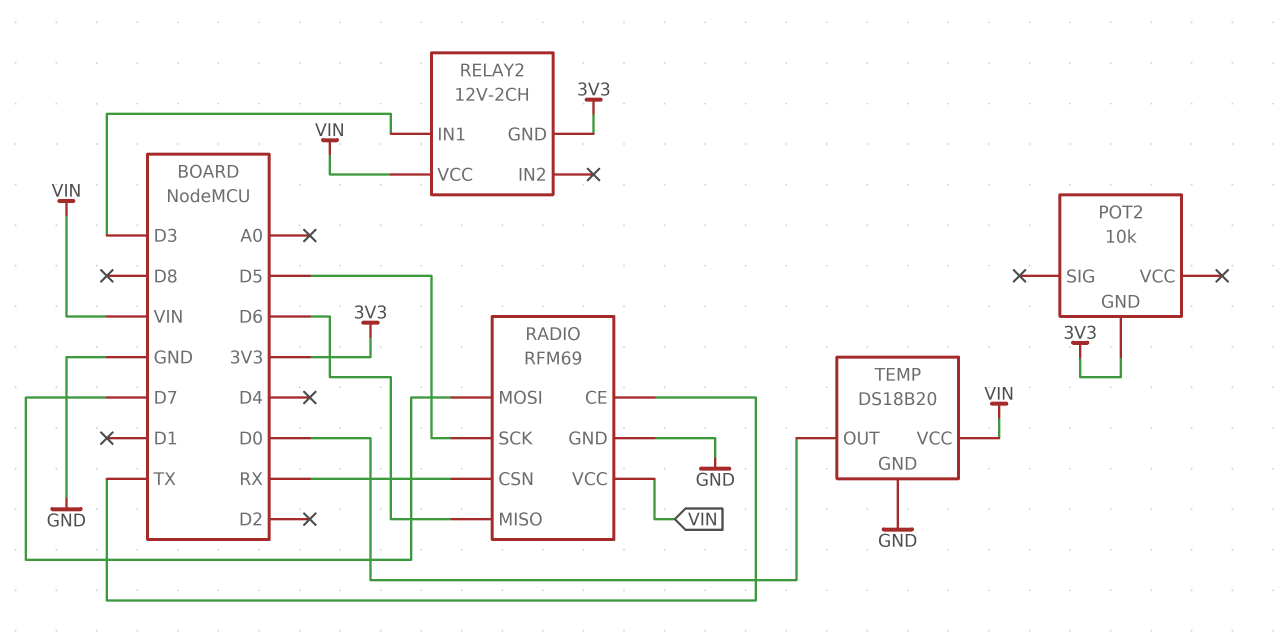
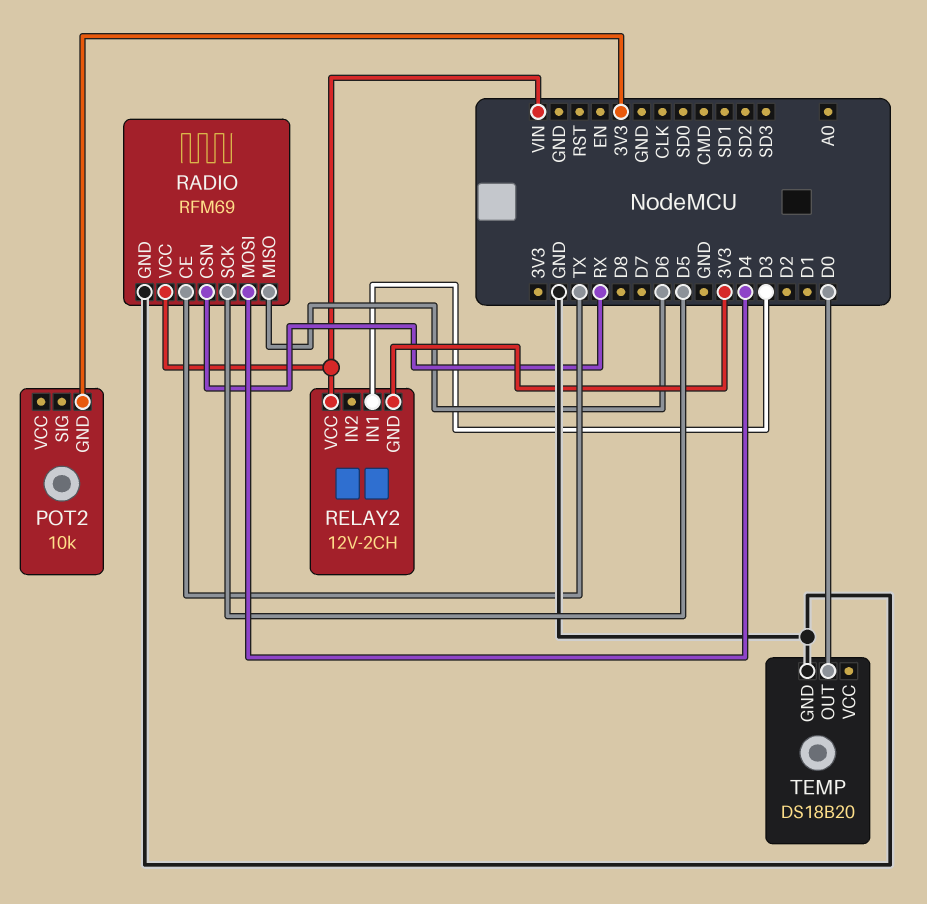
RADIO pin MOSI: D7 -> D4
TEMP pin VCC: VIN -> none

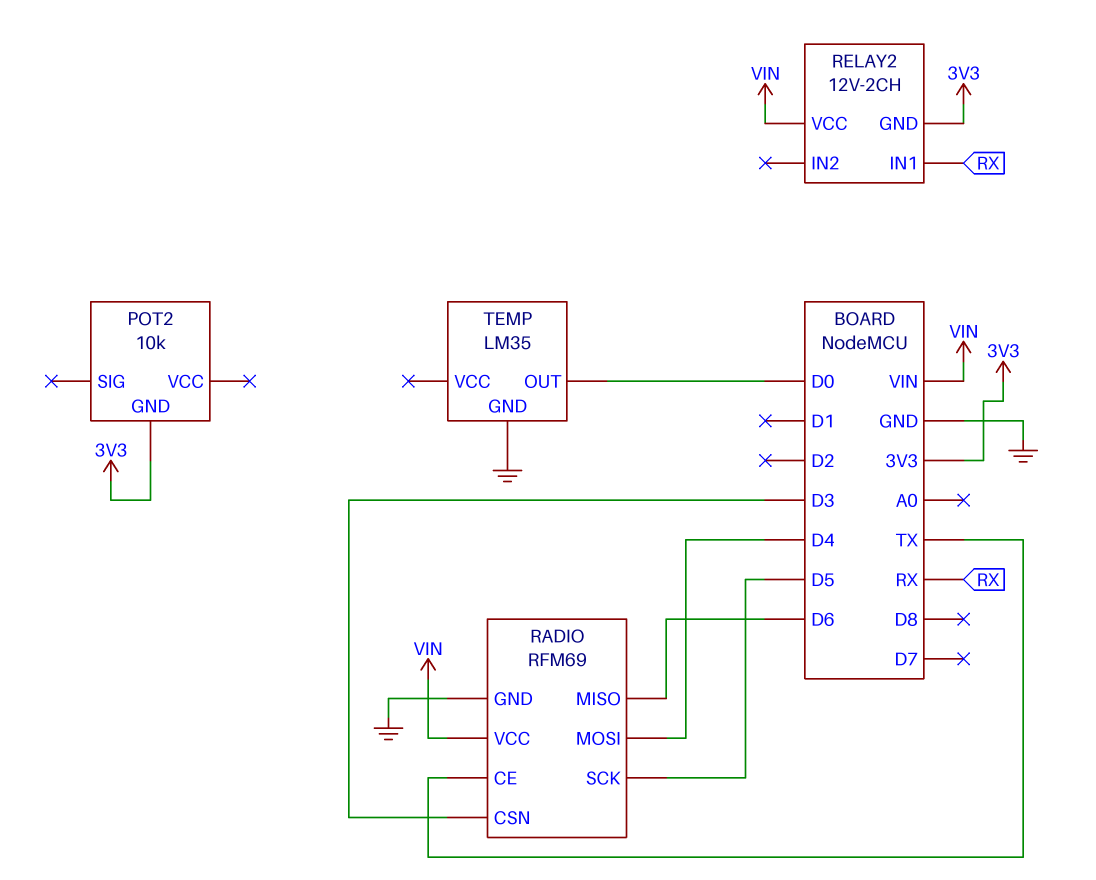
RADIO pin CSN: RX -> D3
RELAY2 pin IN1: D3 -> RX
TEMP: DS18B20 -> LM35

